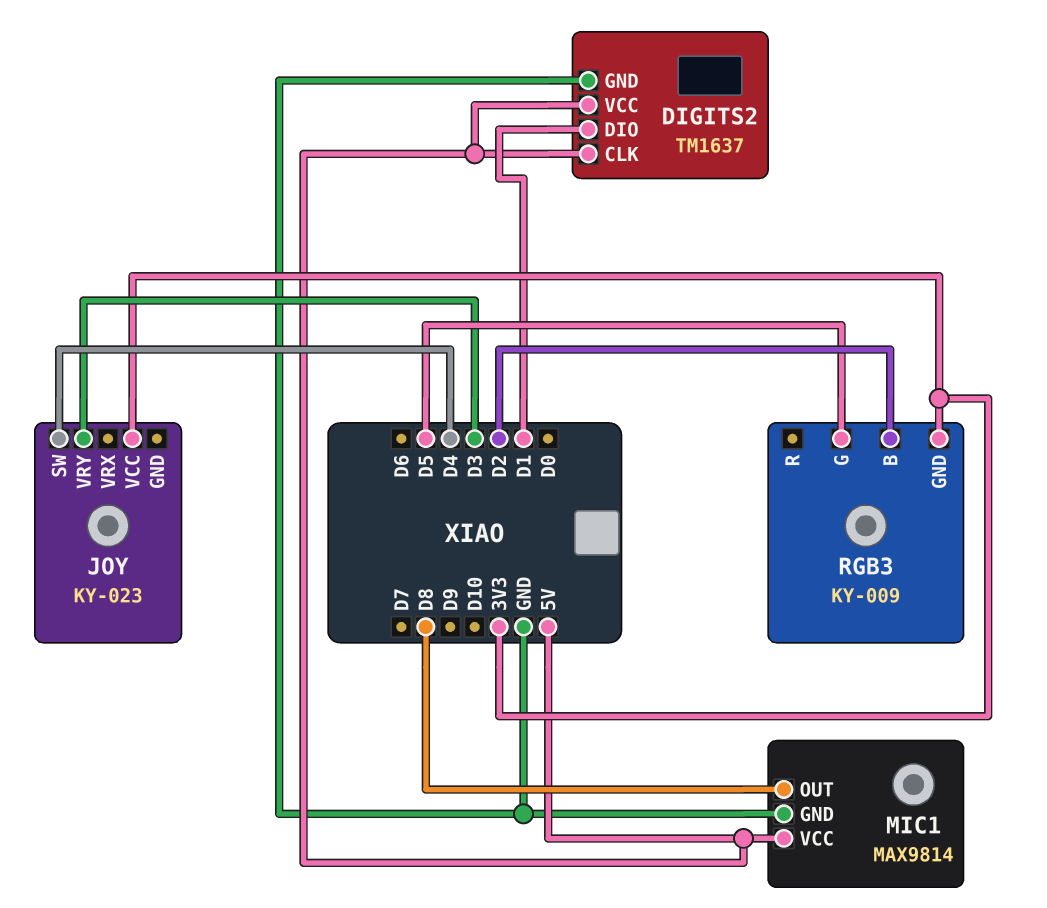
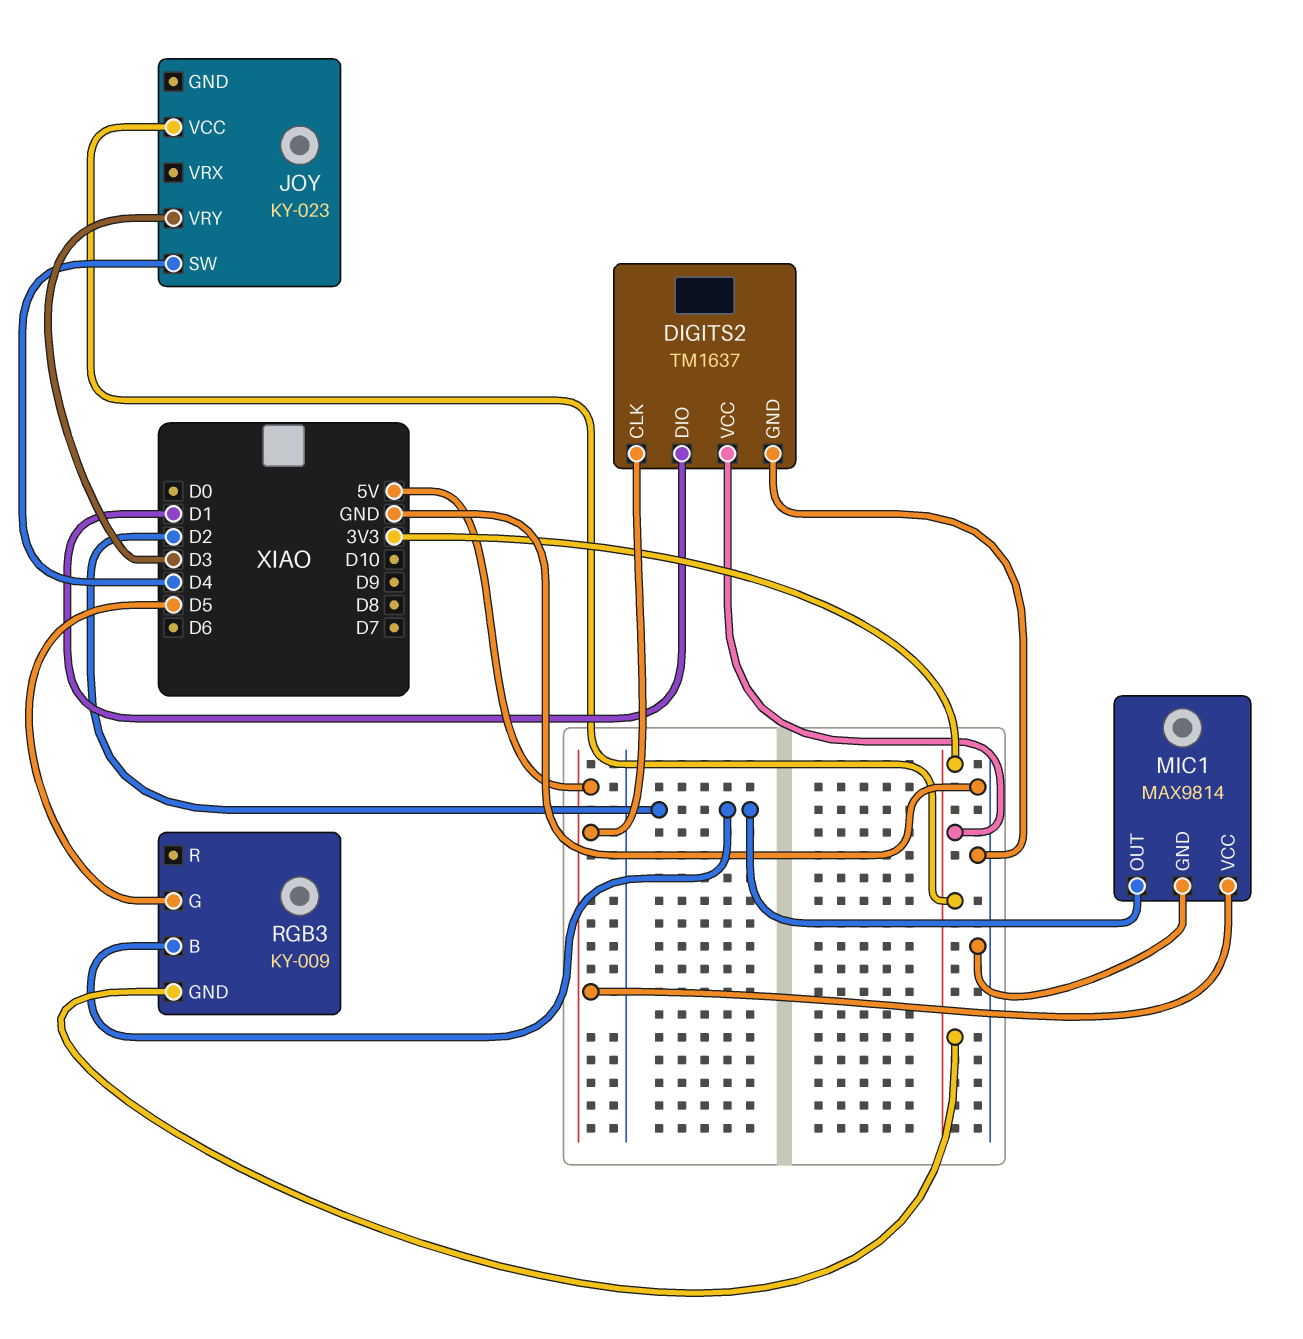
DIGITS2 pin VCC: 5V -> 3V3
MIC1 pin OUT: D8 -> D2

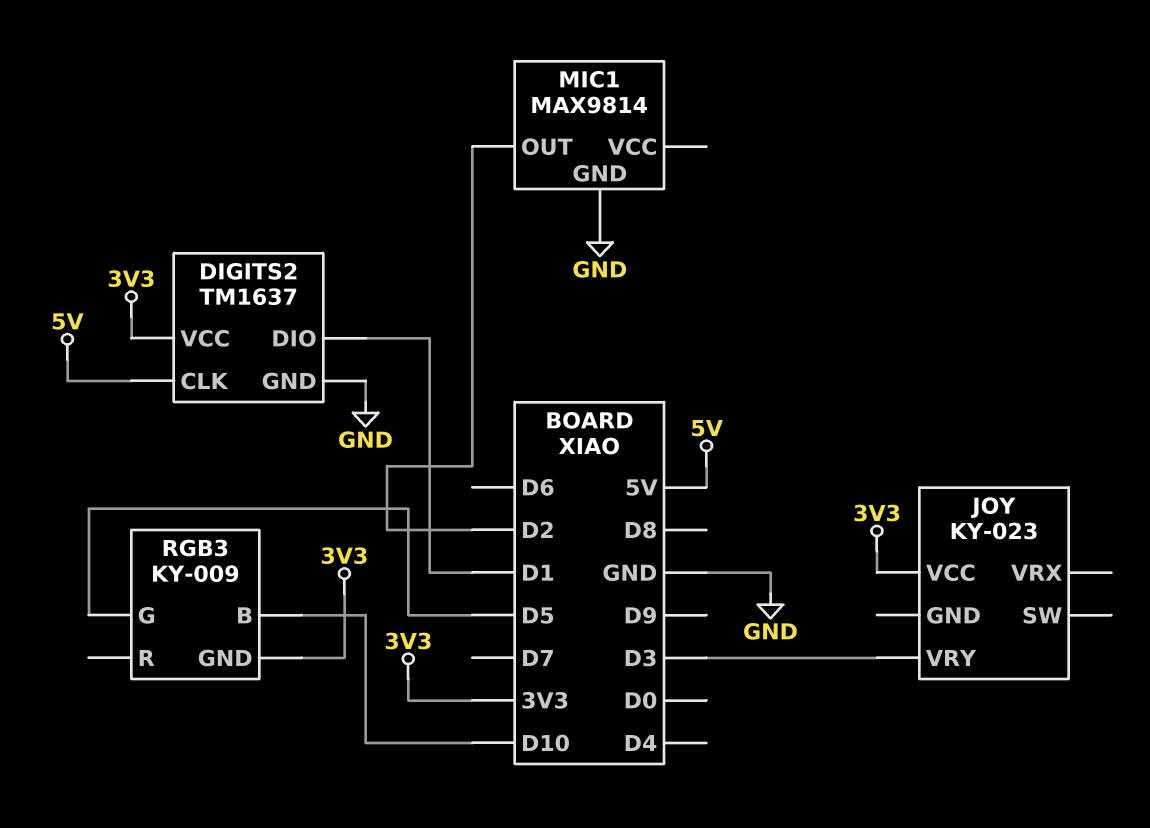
JOY pin SW: D4 -> none
MIC1 pin VCC: 5V -> none
RGB3 pin B: D2 -> D10

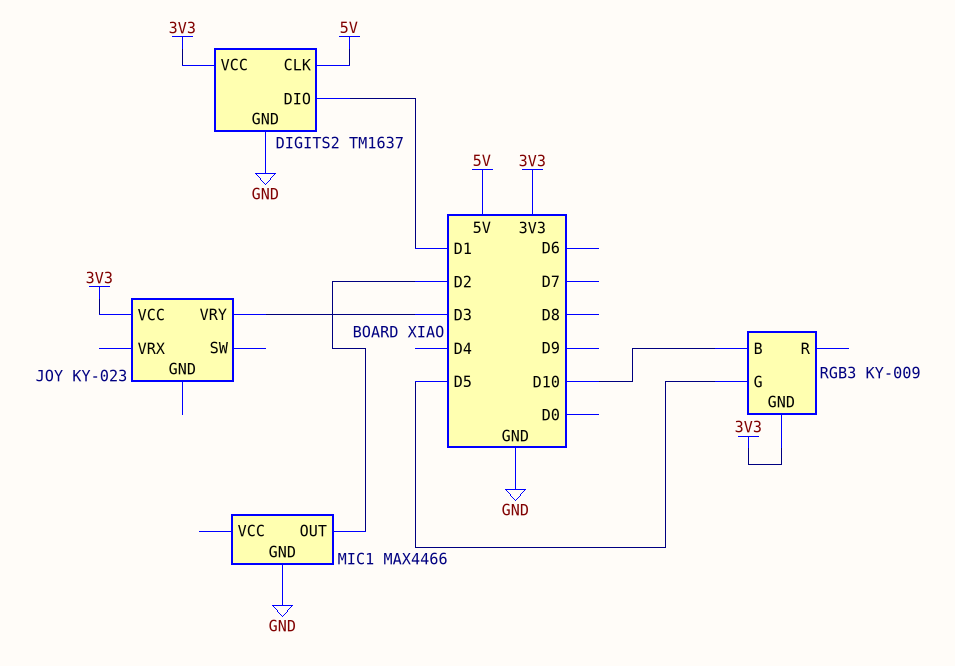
MIC1: MAX9814 -> MAX4466

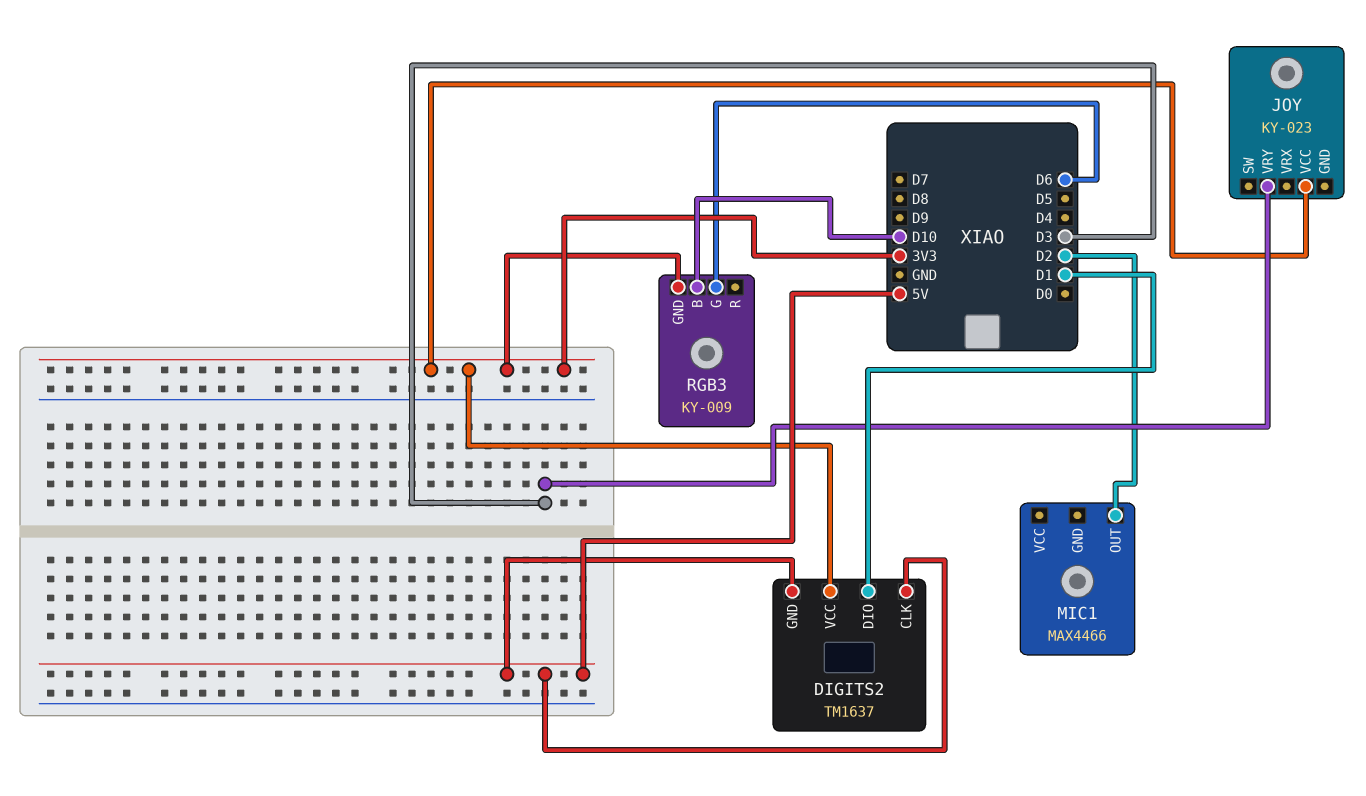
DIGITS2 pin GND: GND -> 5V
MIC1 pin GND: GND -> none
RGB3 pin G: D5 -> D6

